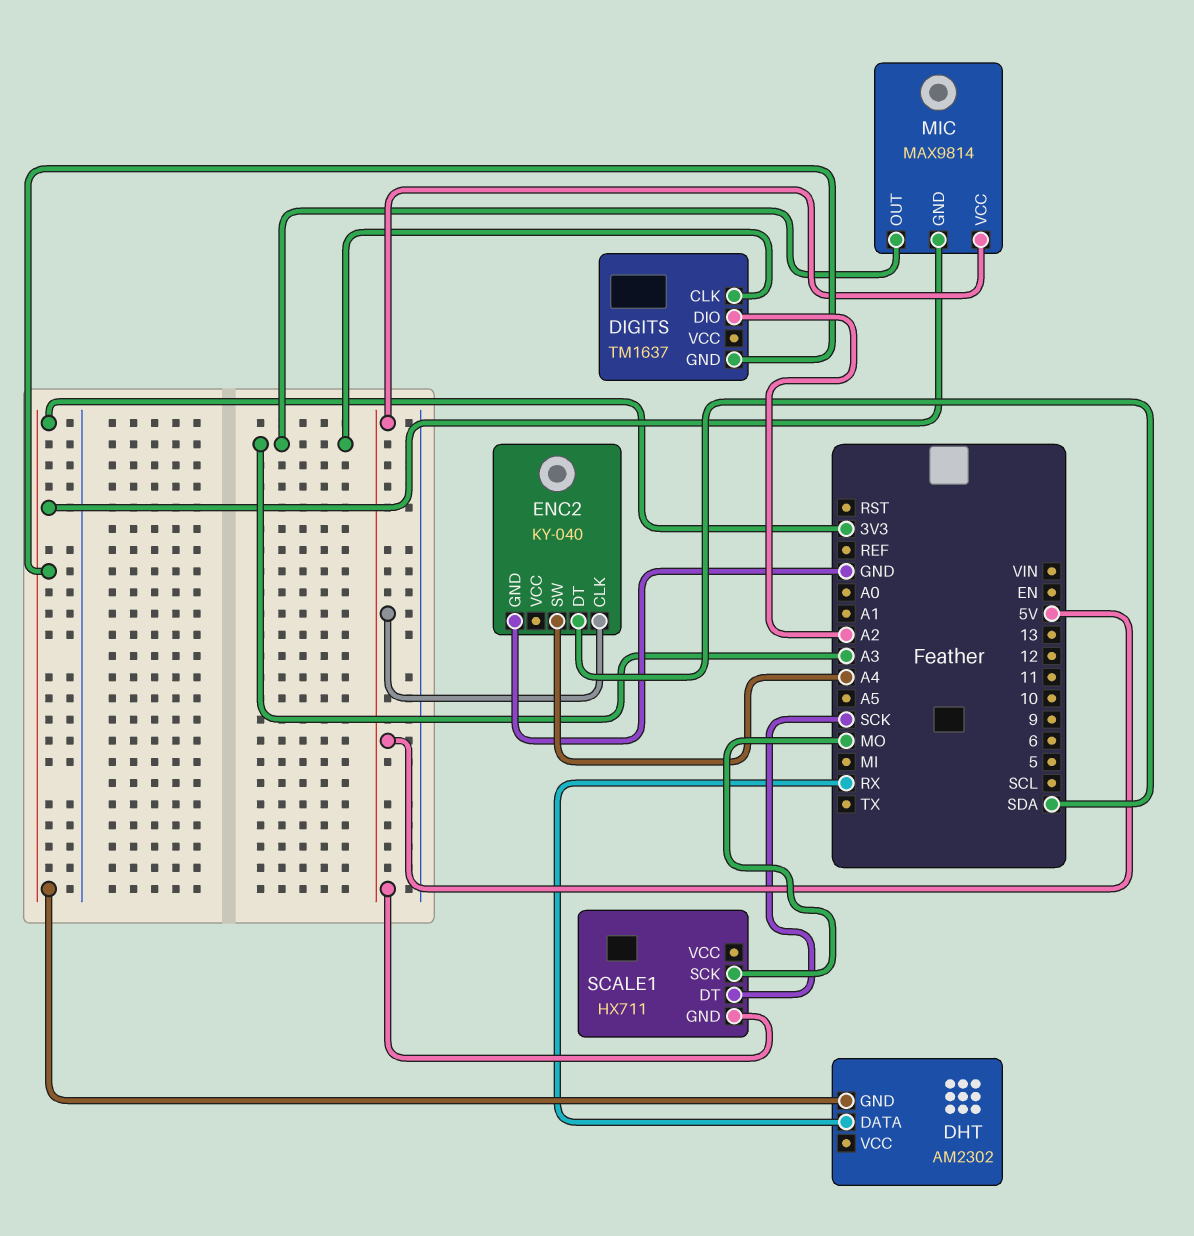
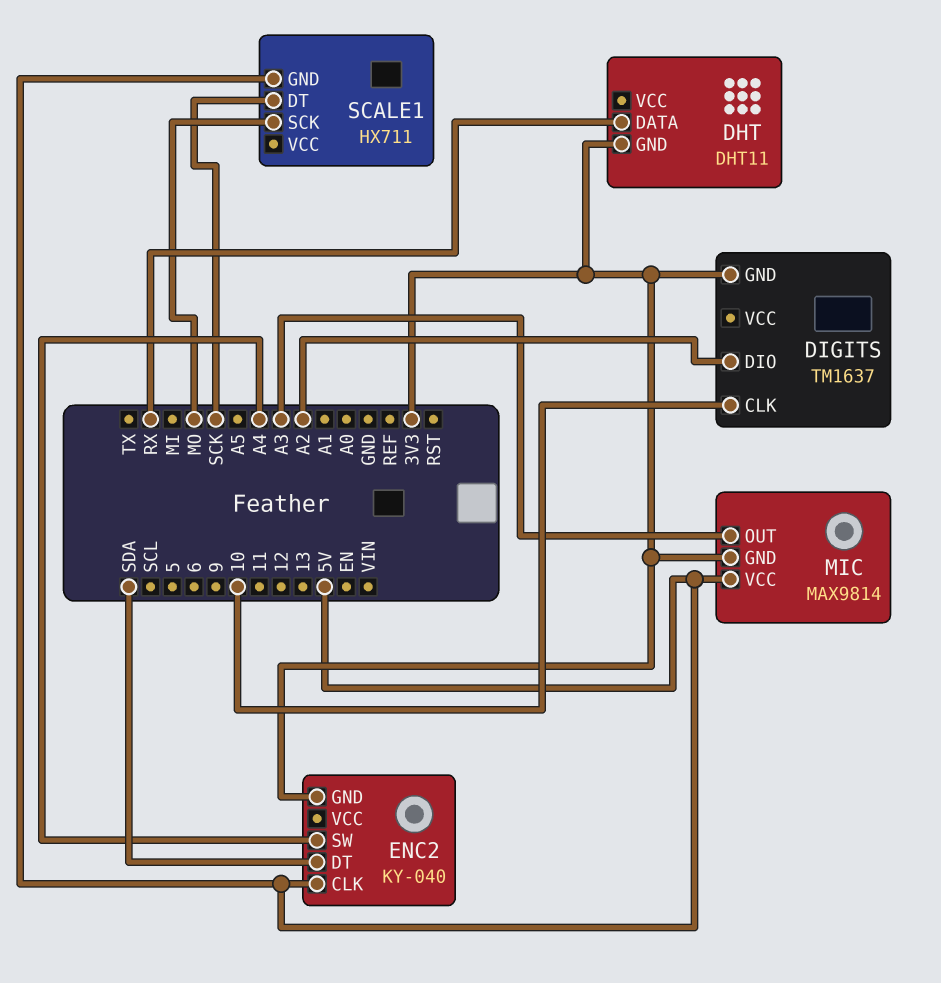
DHT: AM2302 -> DHT11
DIGITS pin CLK: A3 -> 10
ENC2 pin GND: GND -> 3V3

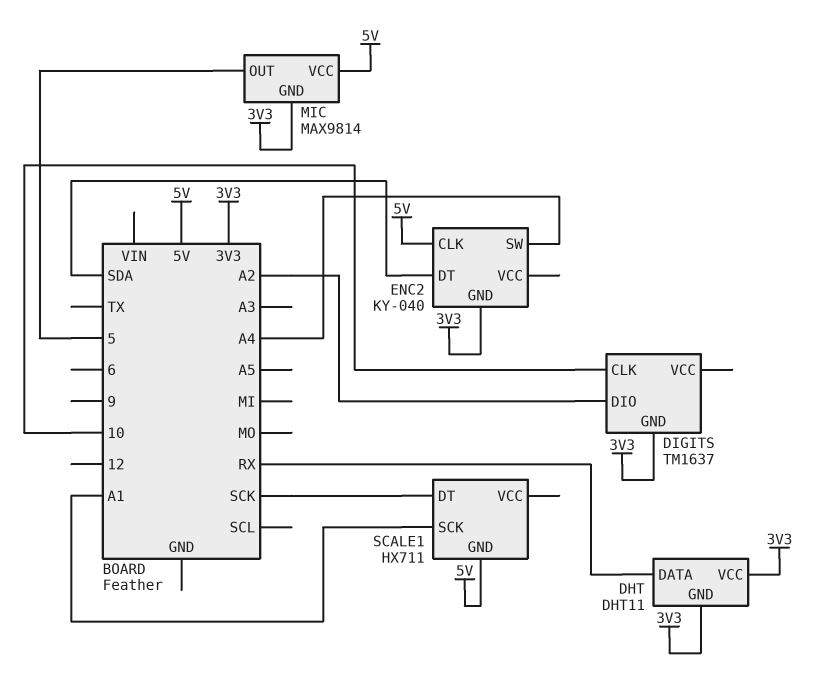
DHT pin VCC: none -> 3V3
MIC pin OUT: A3 -> 5
SCALE1 pin SCK: MO -> A1

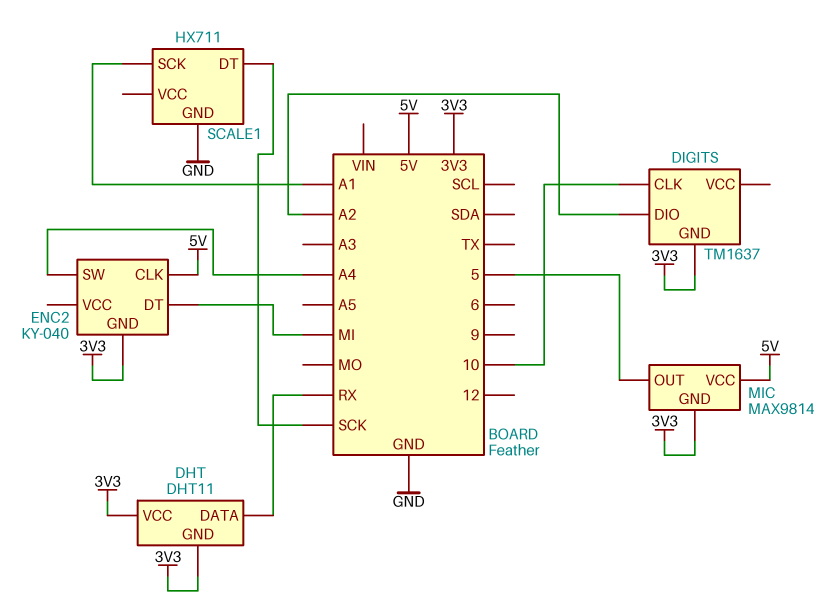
ENC2 pin DT: SDA -> MI
SCALE1 pin GND: 5V -> GND

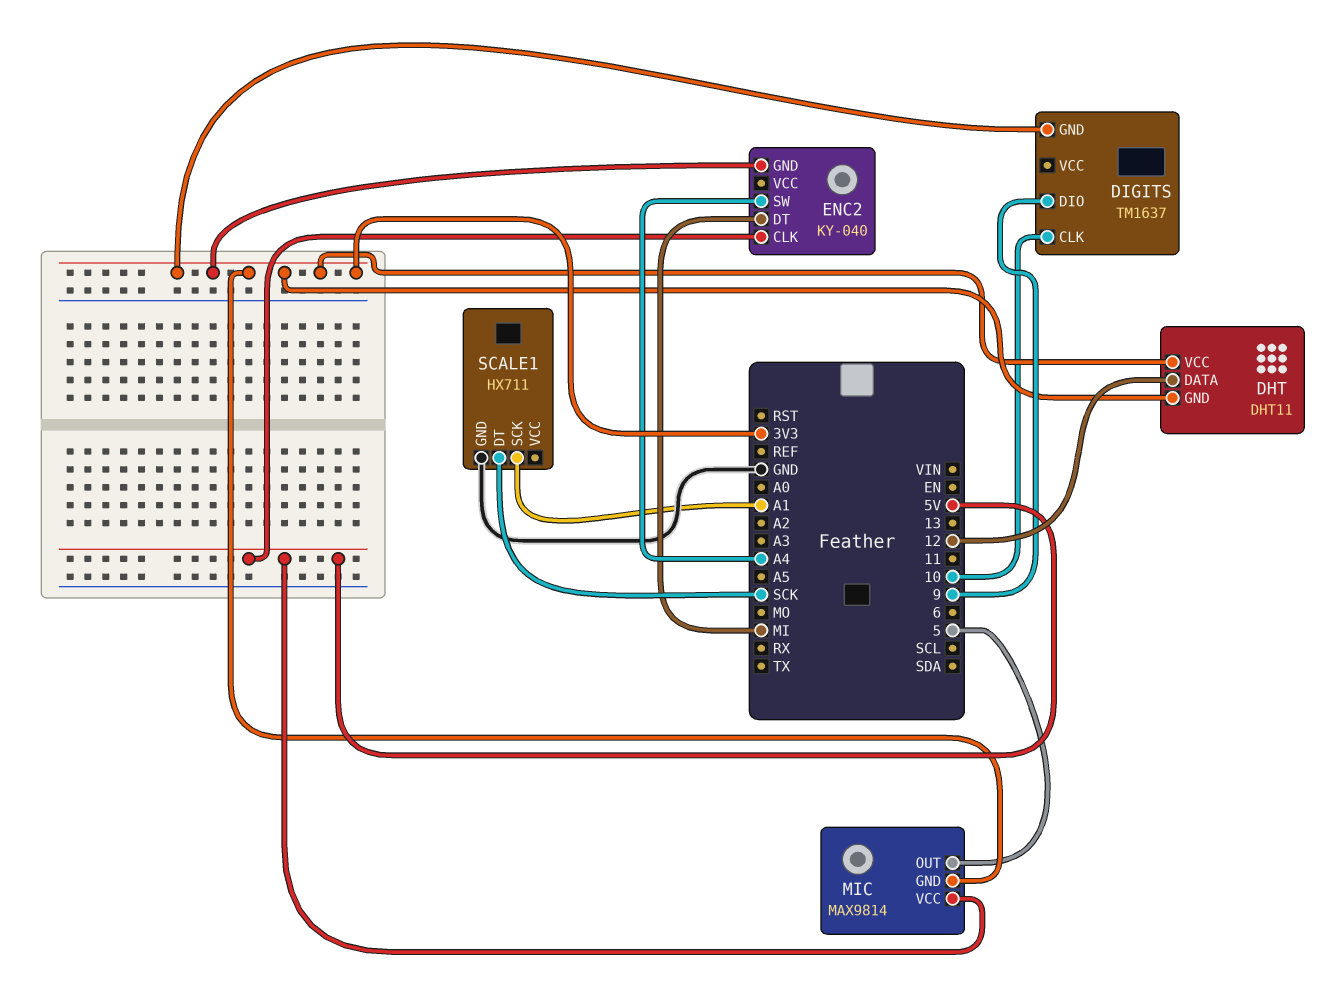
DHT pin DATA: RX -> 12
DIGITS pin DIO: A2 -> 9

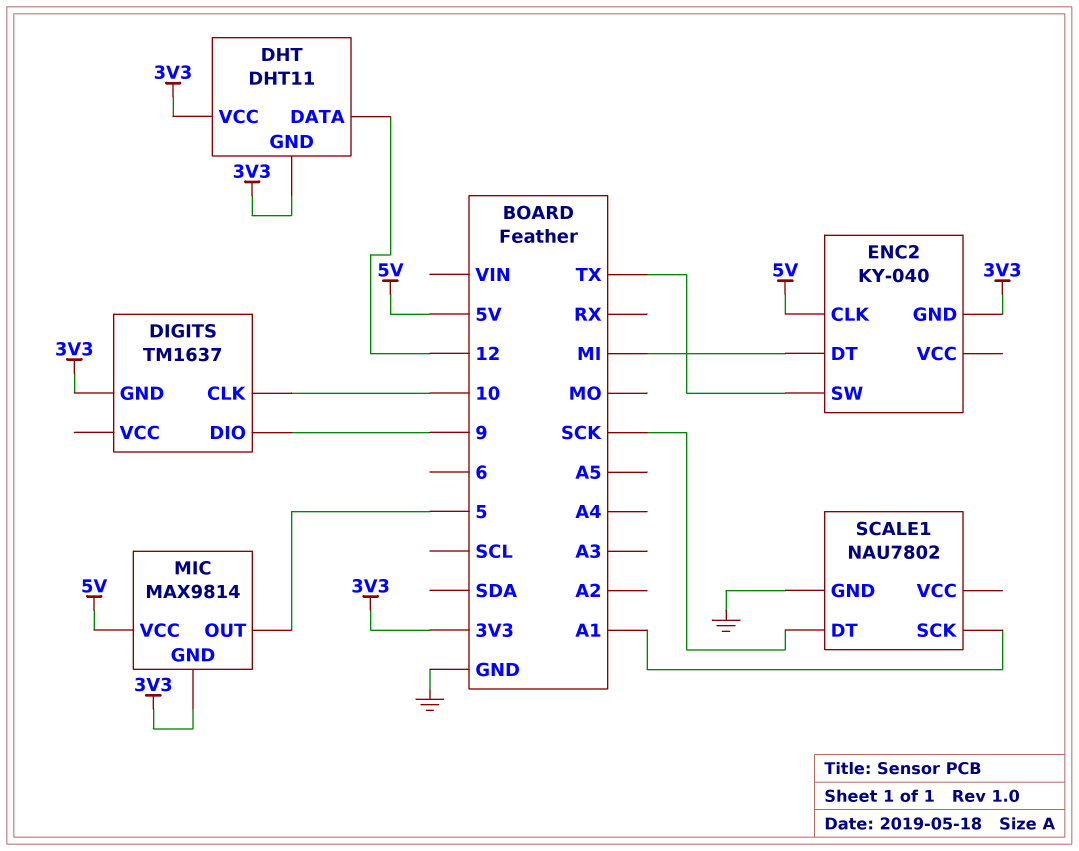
ENC2 pin SW: A4 -> TX
SCALE1: HX711 -> NAU7802

